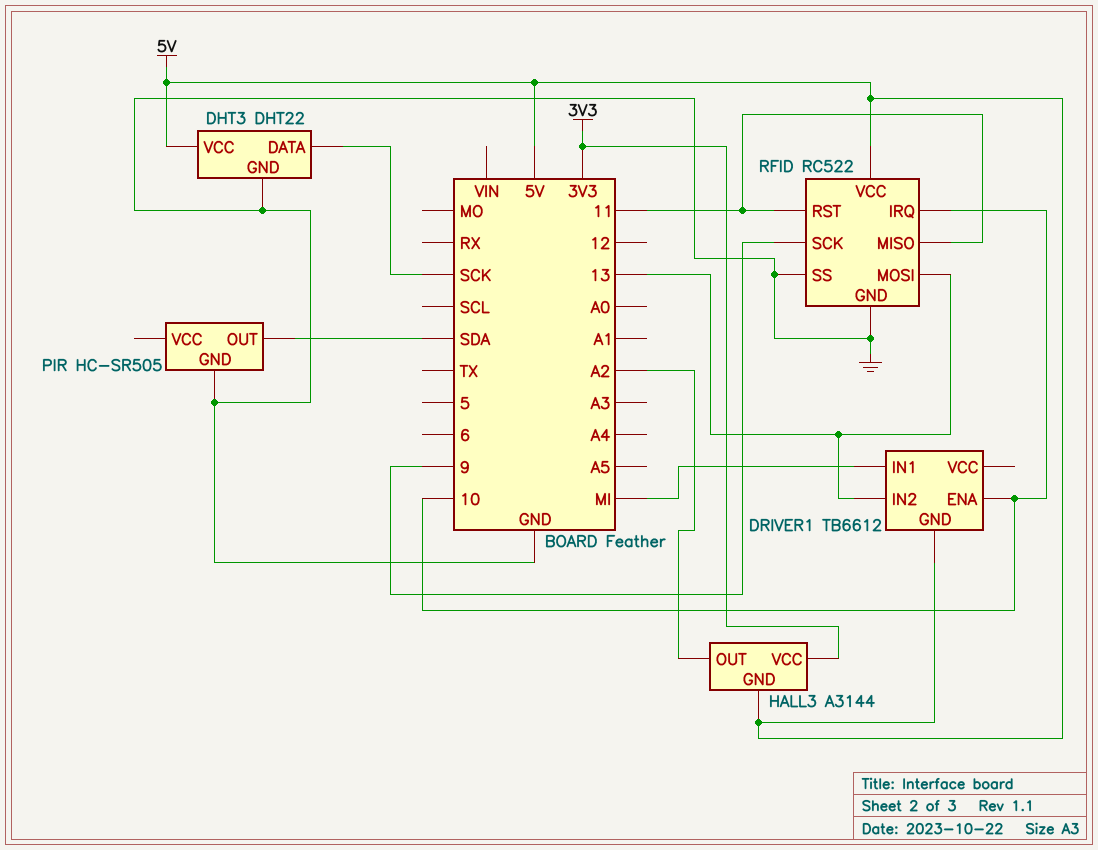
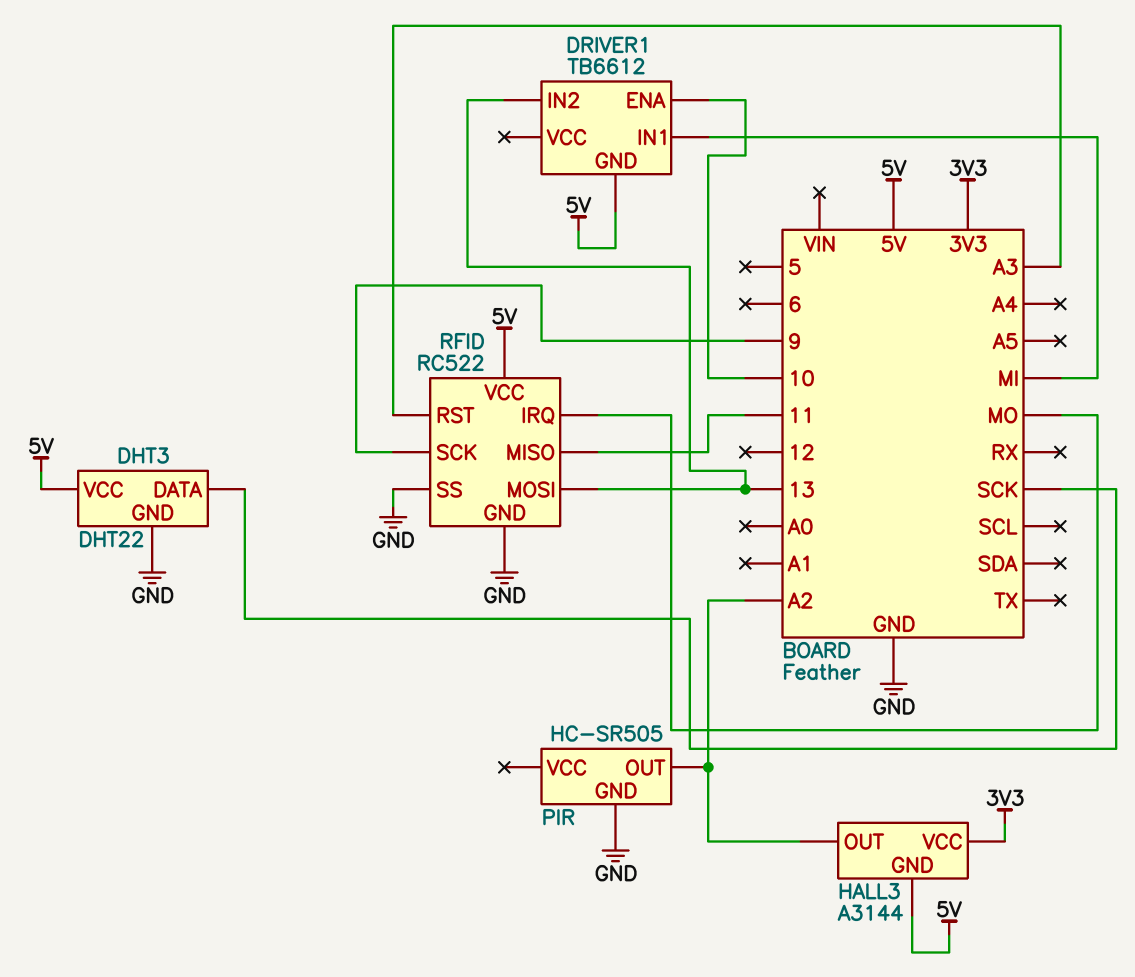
PIR pin OUT: SDA -> A2
RFID pin IRQ: 10 -> MO
RFID pin RST: 11 -> A3

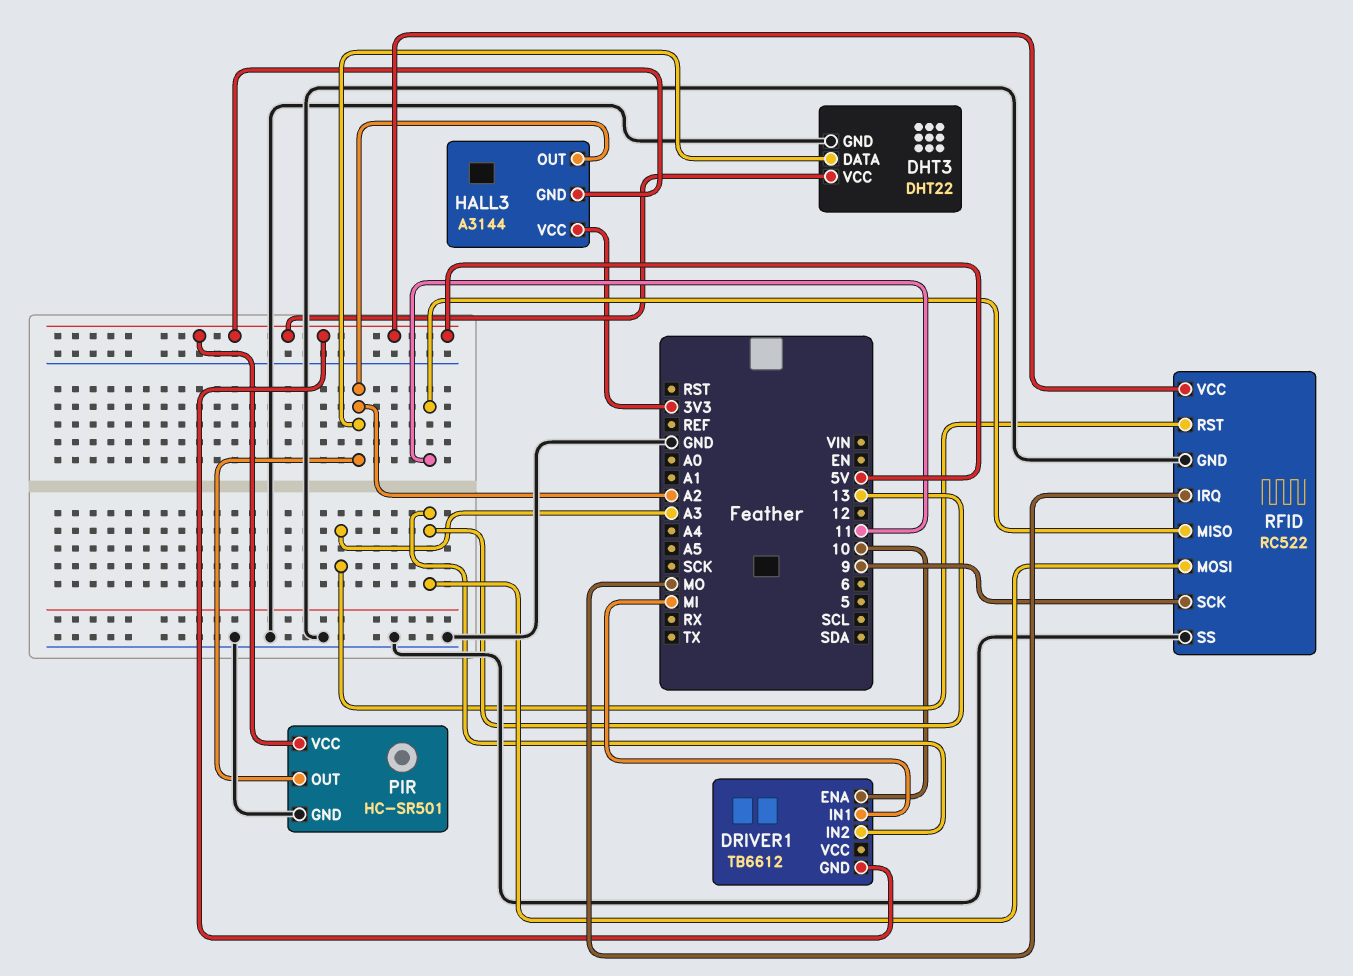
DHT3 pin DATA: SCK -> A2
PIR: HC-SR505 -> HC-SR501
PIR pin VCC: none -> 5V

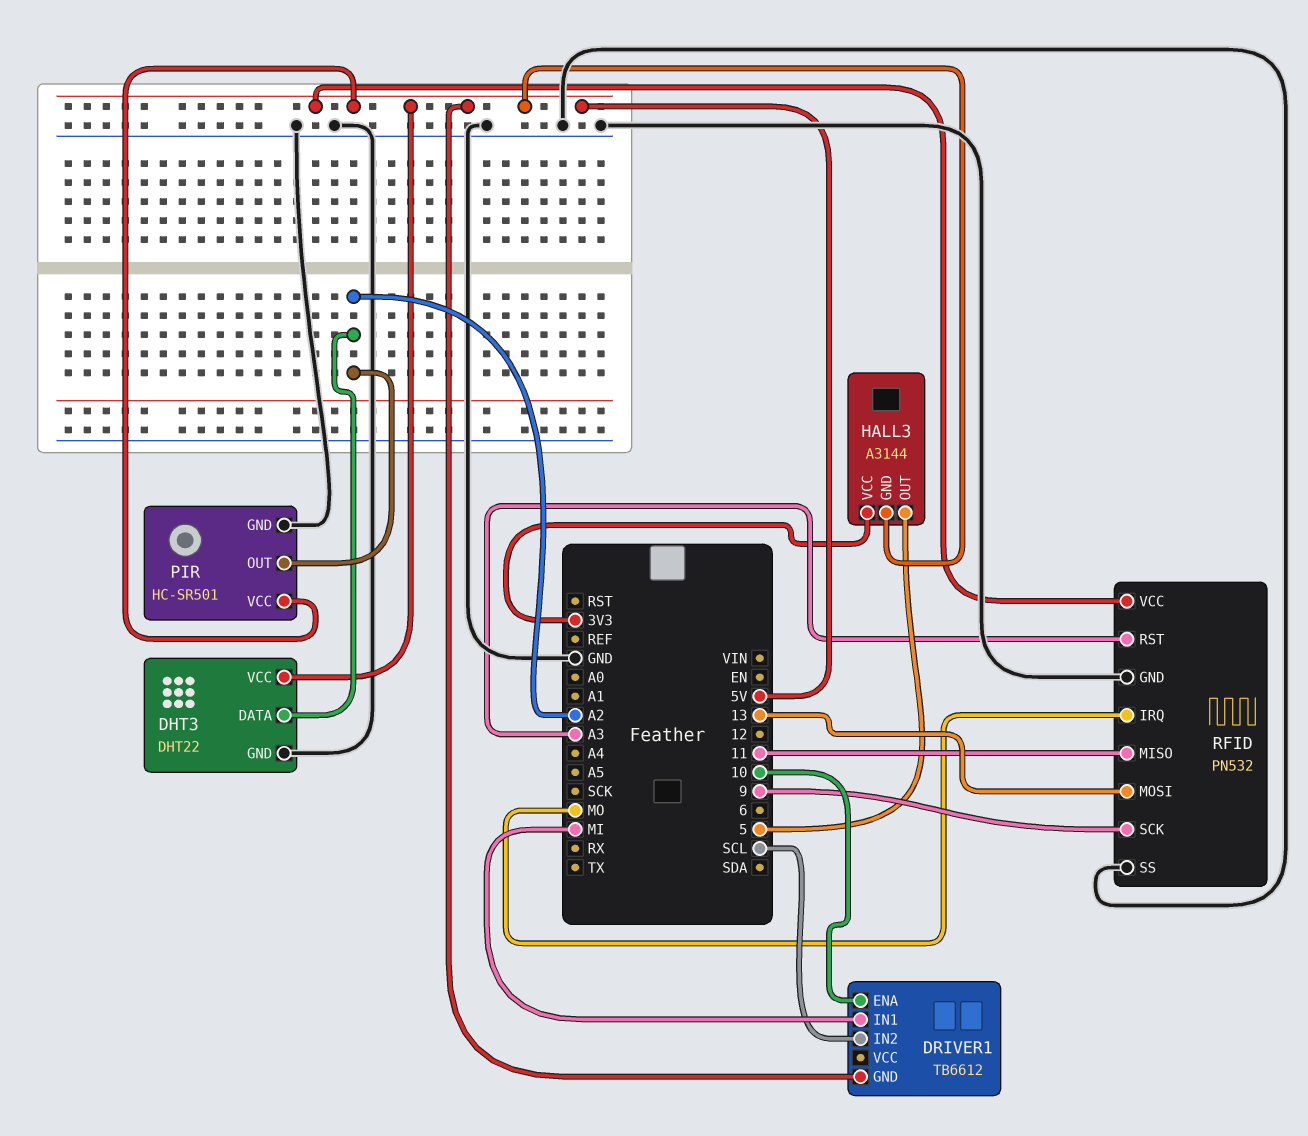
DRIVER1 pin IN2: 13 -> SCL
HALL3 pin OUT: A2 -> 5
RFID: RC522 -> PN532

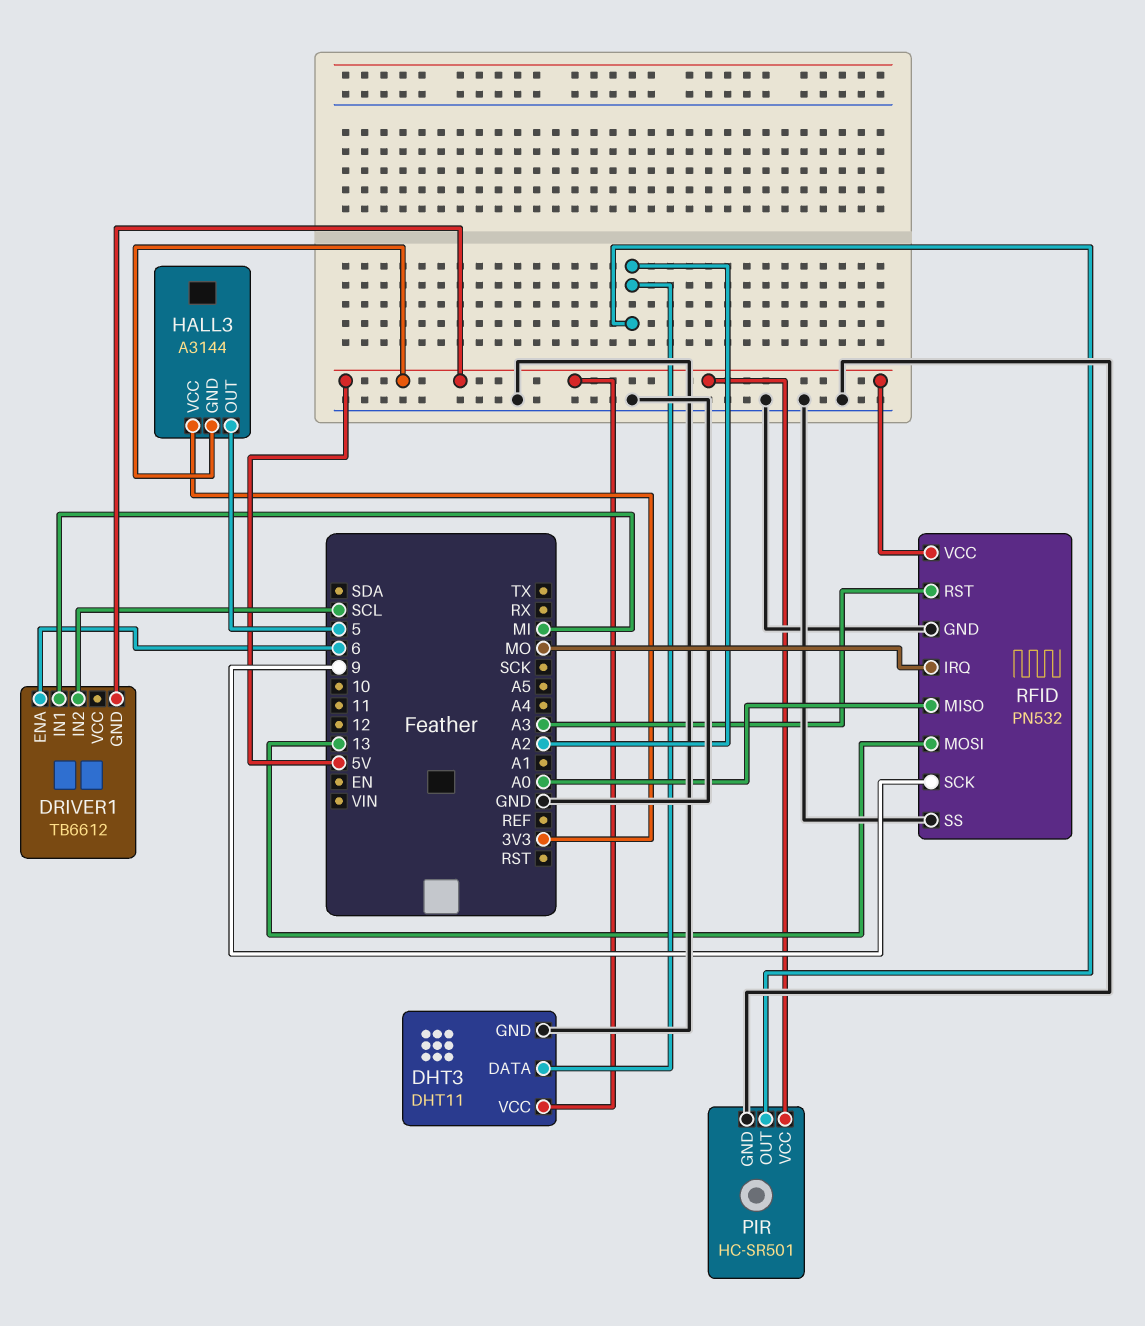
DHT3: DHT22 -> DHT11
DRIVER1 pin ENA: 10 -> 6
RFID pin MISO: 11 -> A0

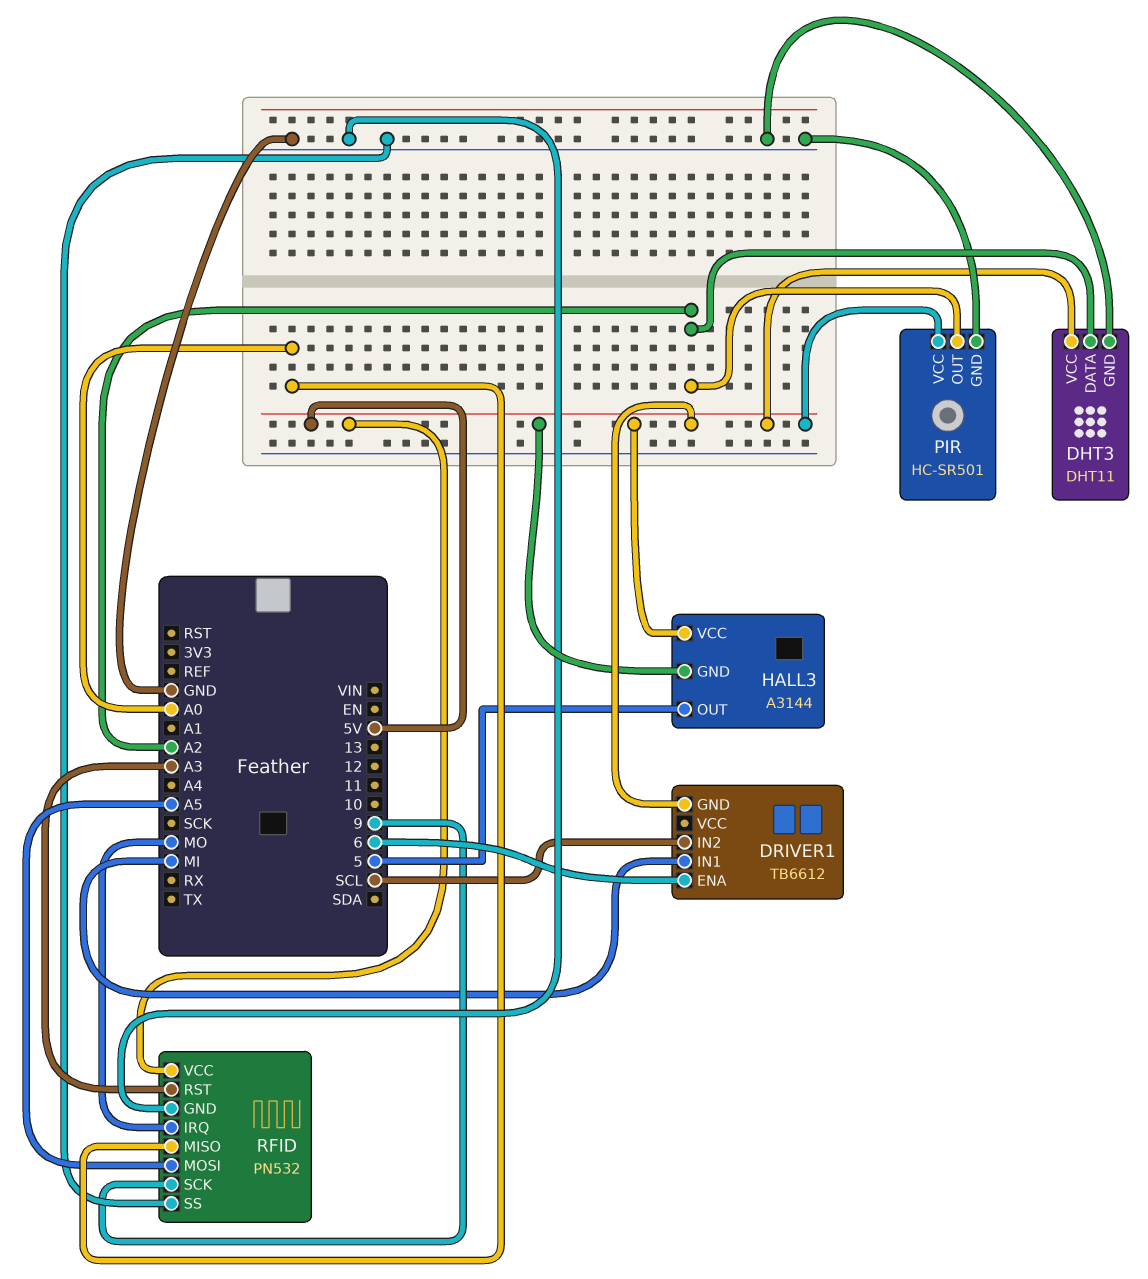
HALL3 pin VCC: 3V3 -> 5V
RFID pin MOSI: 13 -> A5

